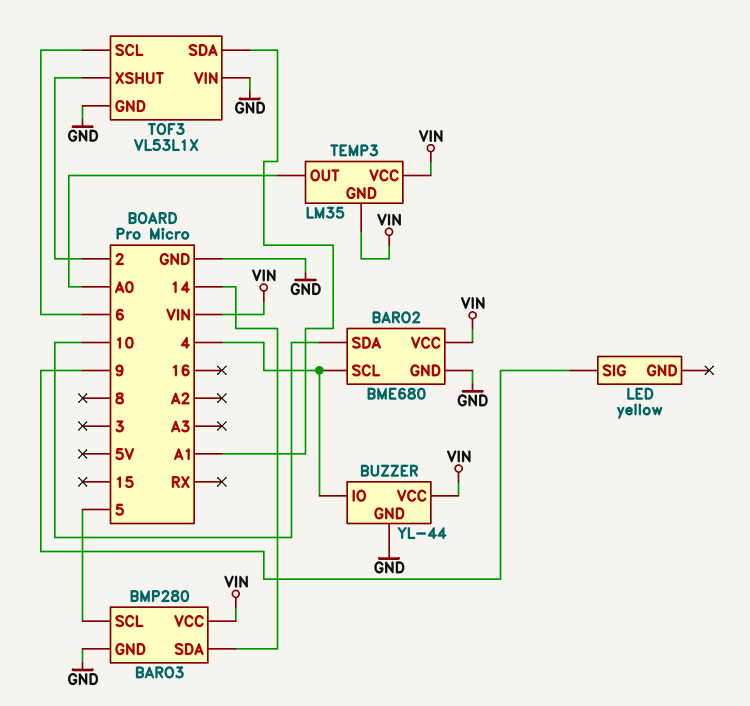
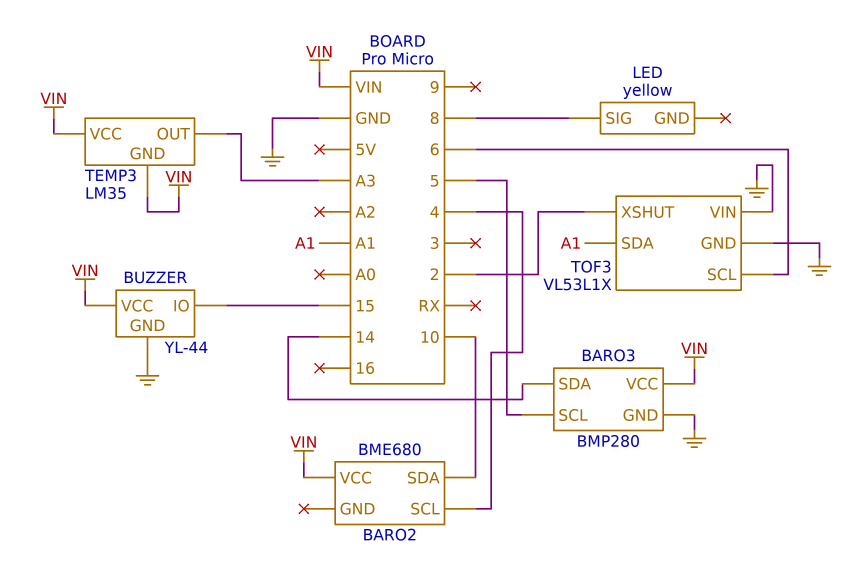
BARO2 pin GND: GND -> none
BUZZER pin IO: 4 -> 15
LED pin SIG: 9 -> 8
TEMP3 pin OUT: A0 -> A3

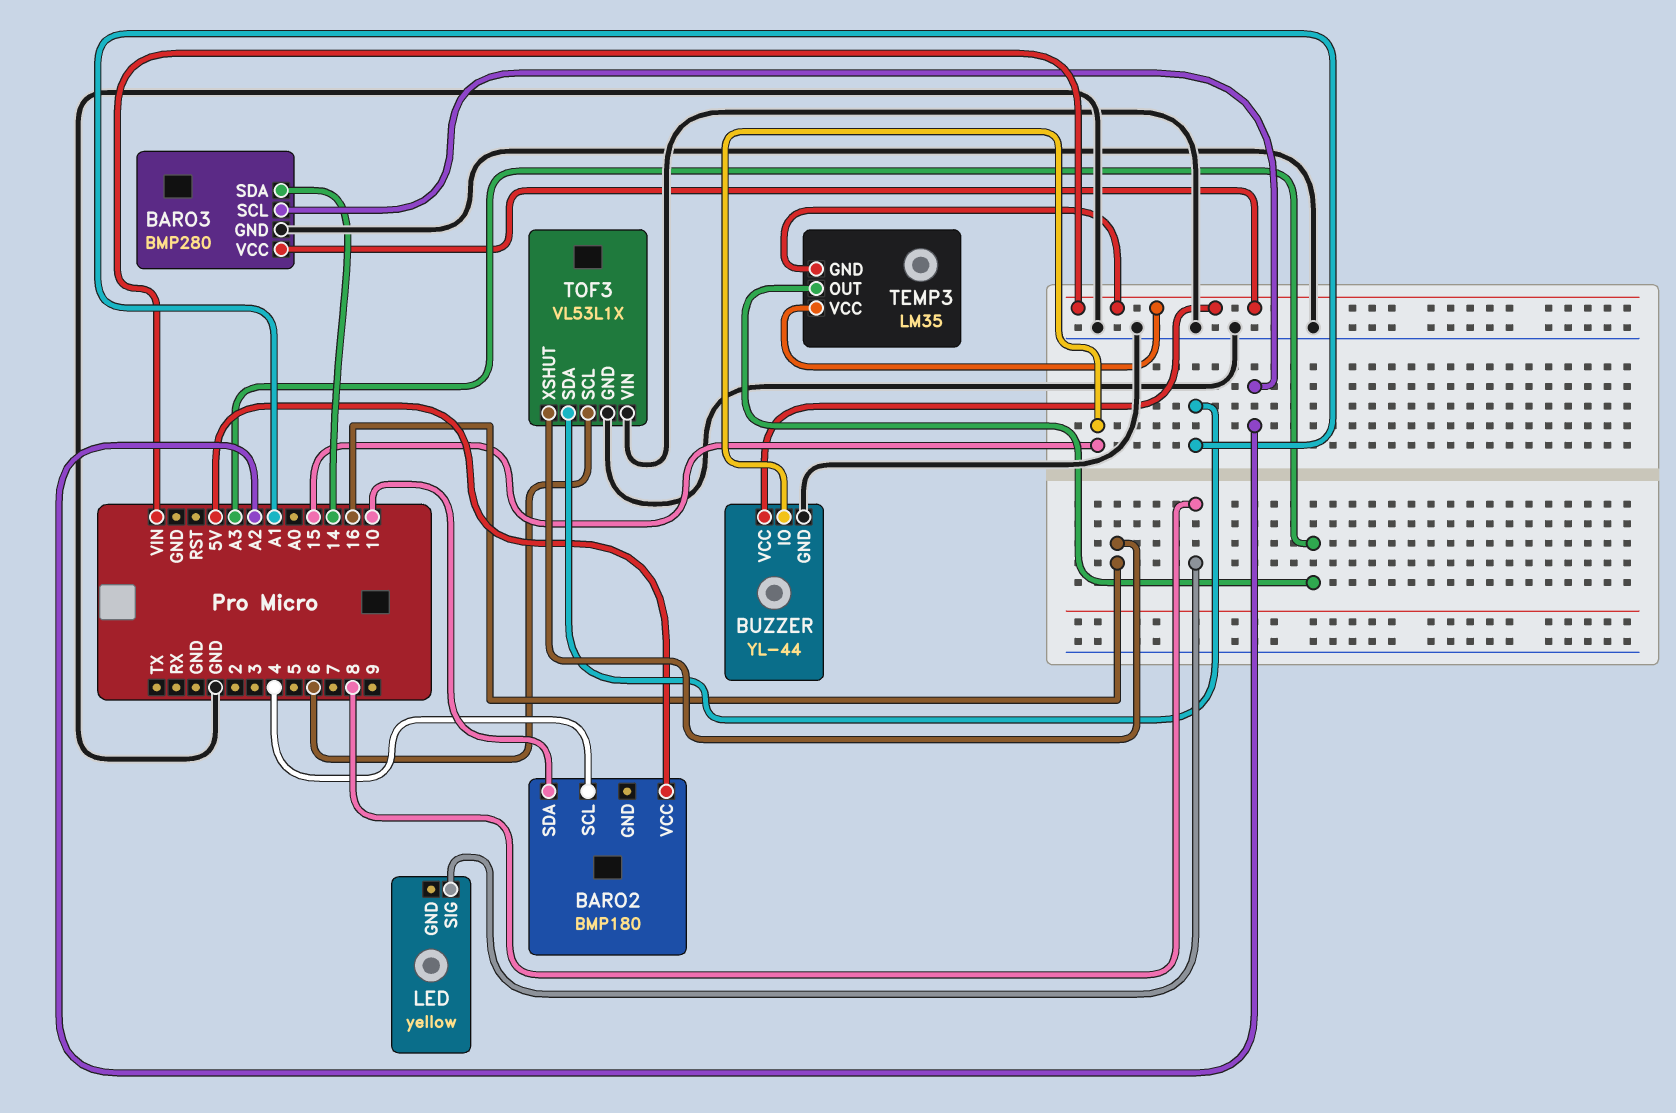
BARO2: BME680 -> BMP180
BARO2 pin VCC: VIN -> 5V
BARO3 pin SCL: 5 -> A2
TOF3 pin XSHUT: 2 -> 16

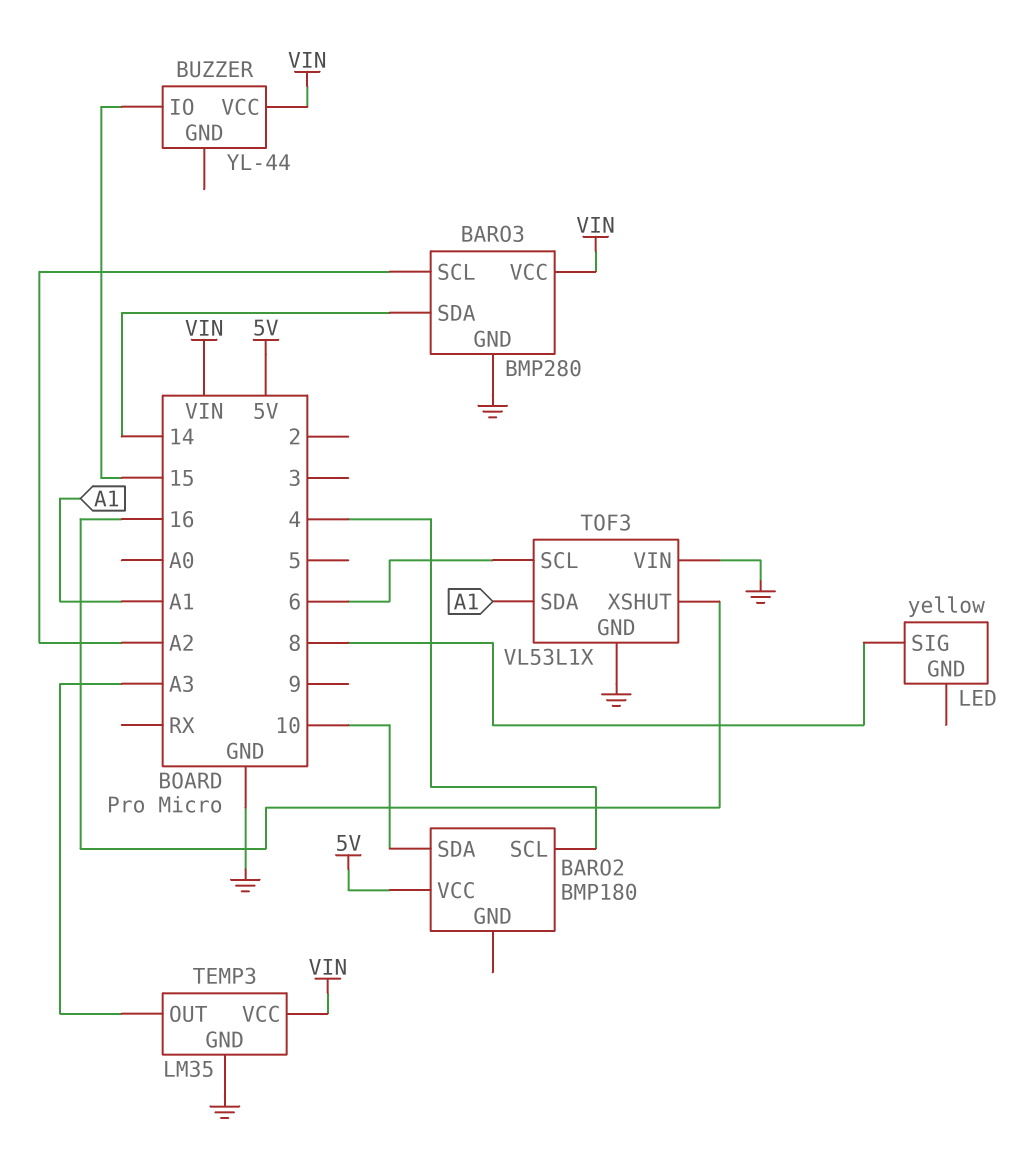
BUZZER pin GND: GND -> none
TEMP3 pin GND: VIN -> GND

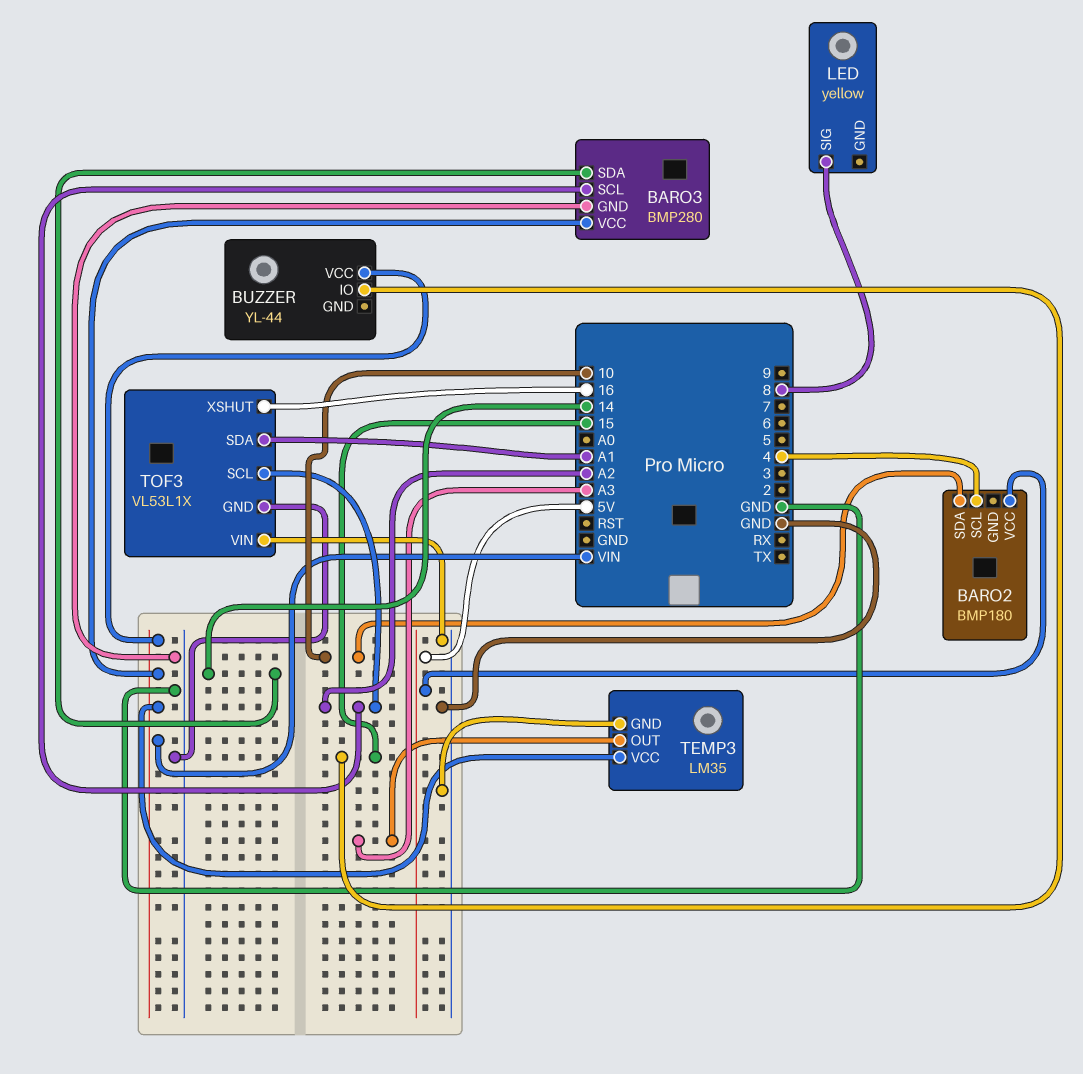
TOF3 pin SCL: 6 -> A2

